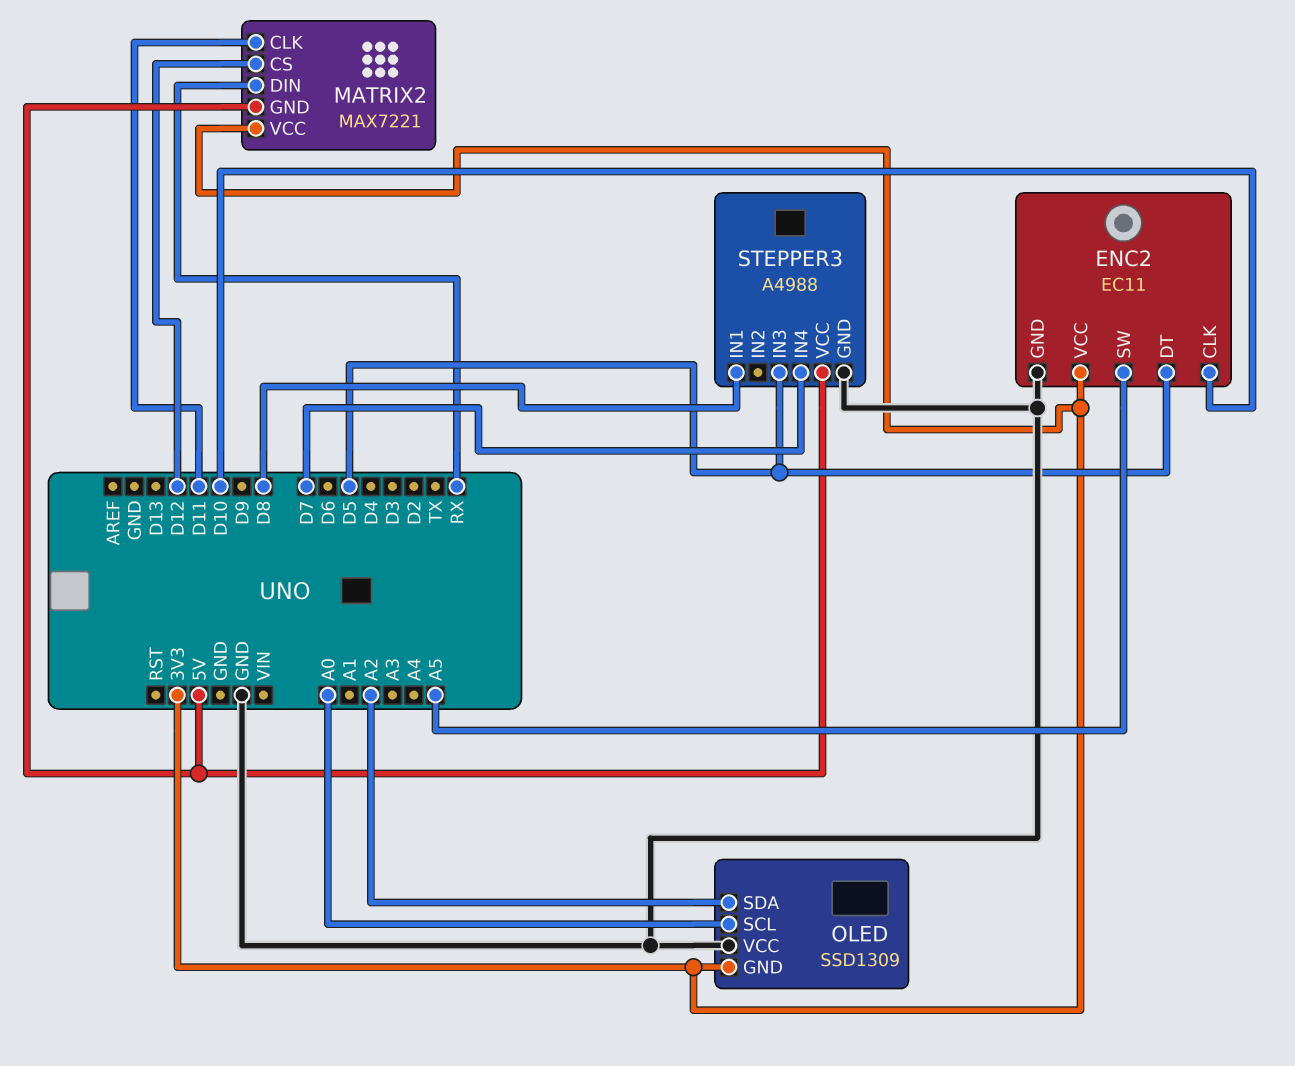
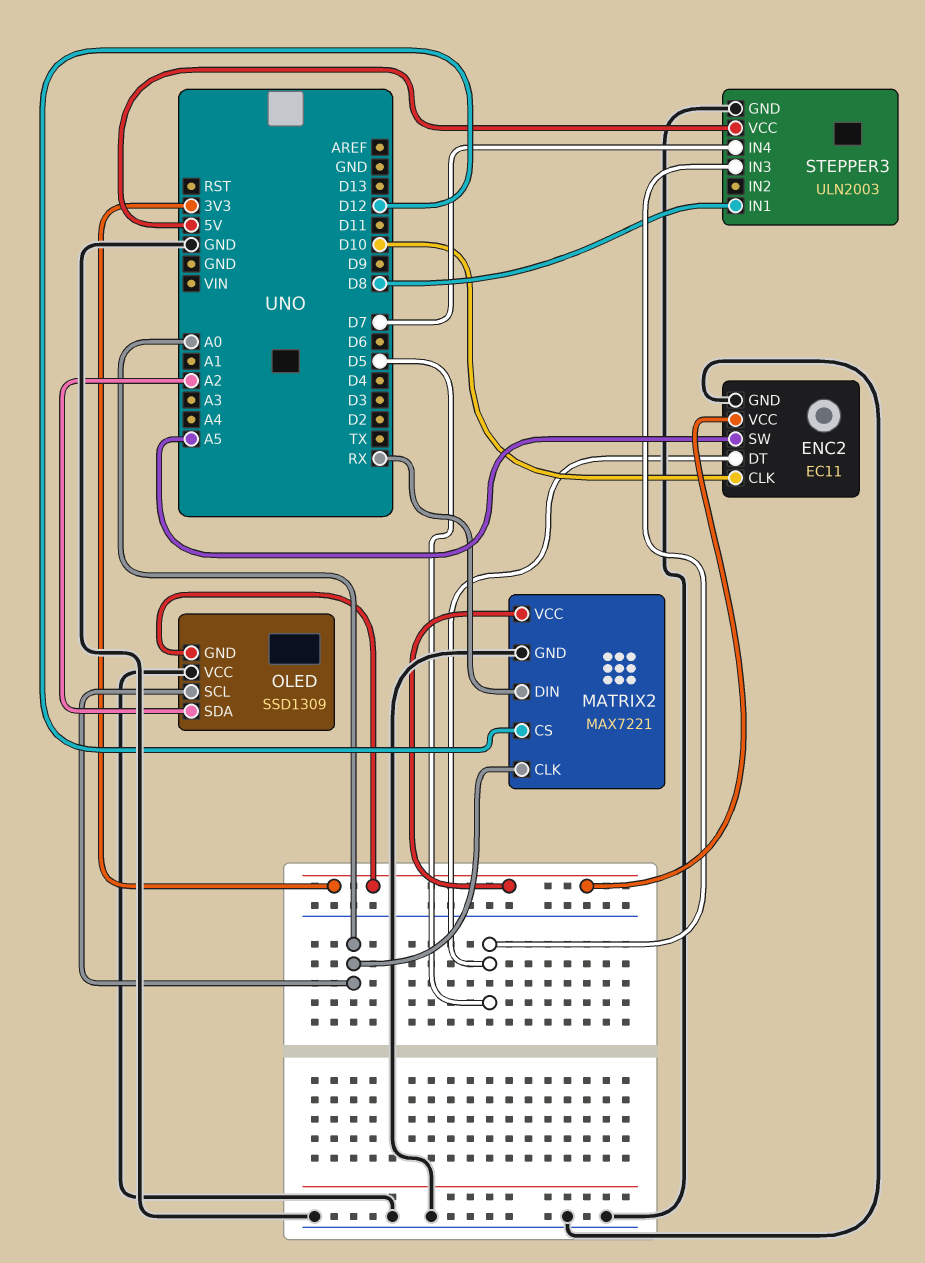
MATRIX2 pin CLK: D11 -> A0
MATRIX2 pin GND: 5V -> GND
STEPPER3: A4988 -> ULN2003

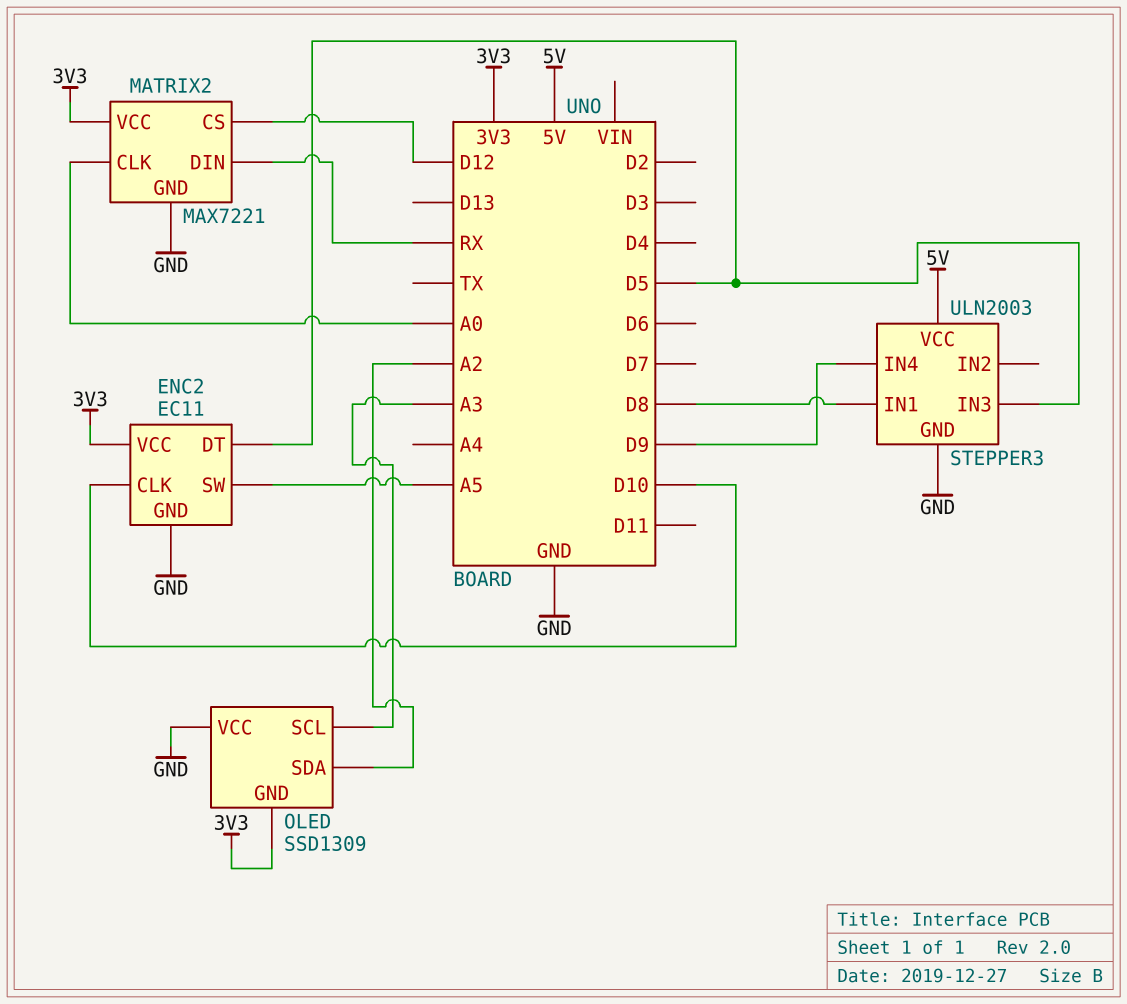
OLED pin SCL: A0 -> A3
STEPPER3 pin IN4: D7 -> D9

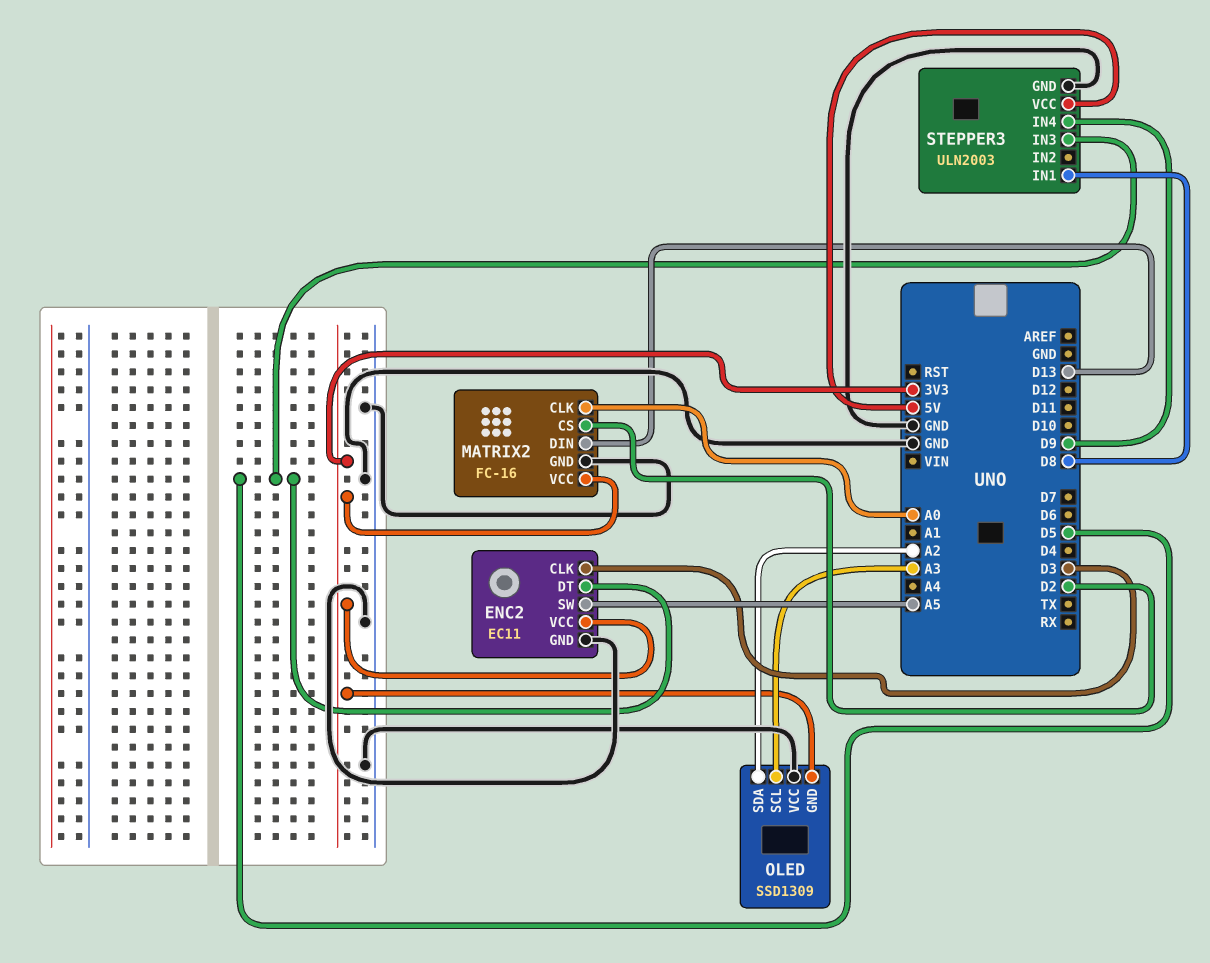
ENC2 pin CLK: D10 -> D3
MATRIX2: MAX7221 -> FC-16
MATRIX2 pin CS: D12 -> D2
MATRIX2 pin DIN: RX -> D13

